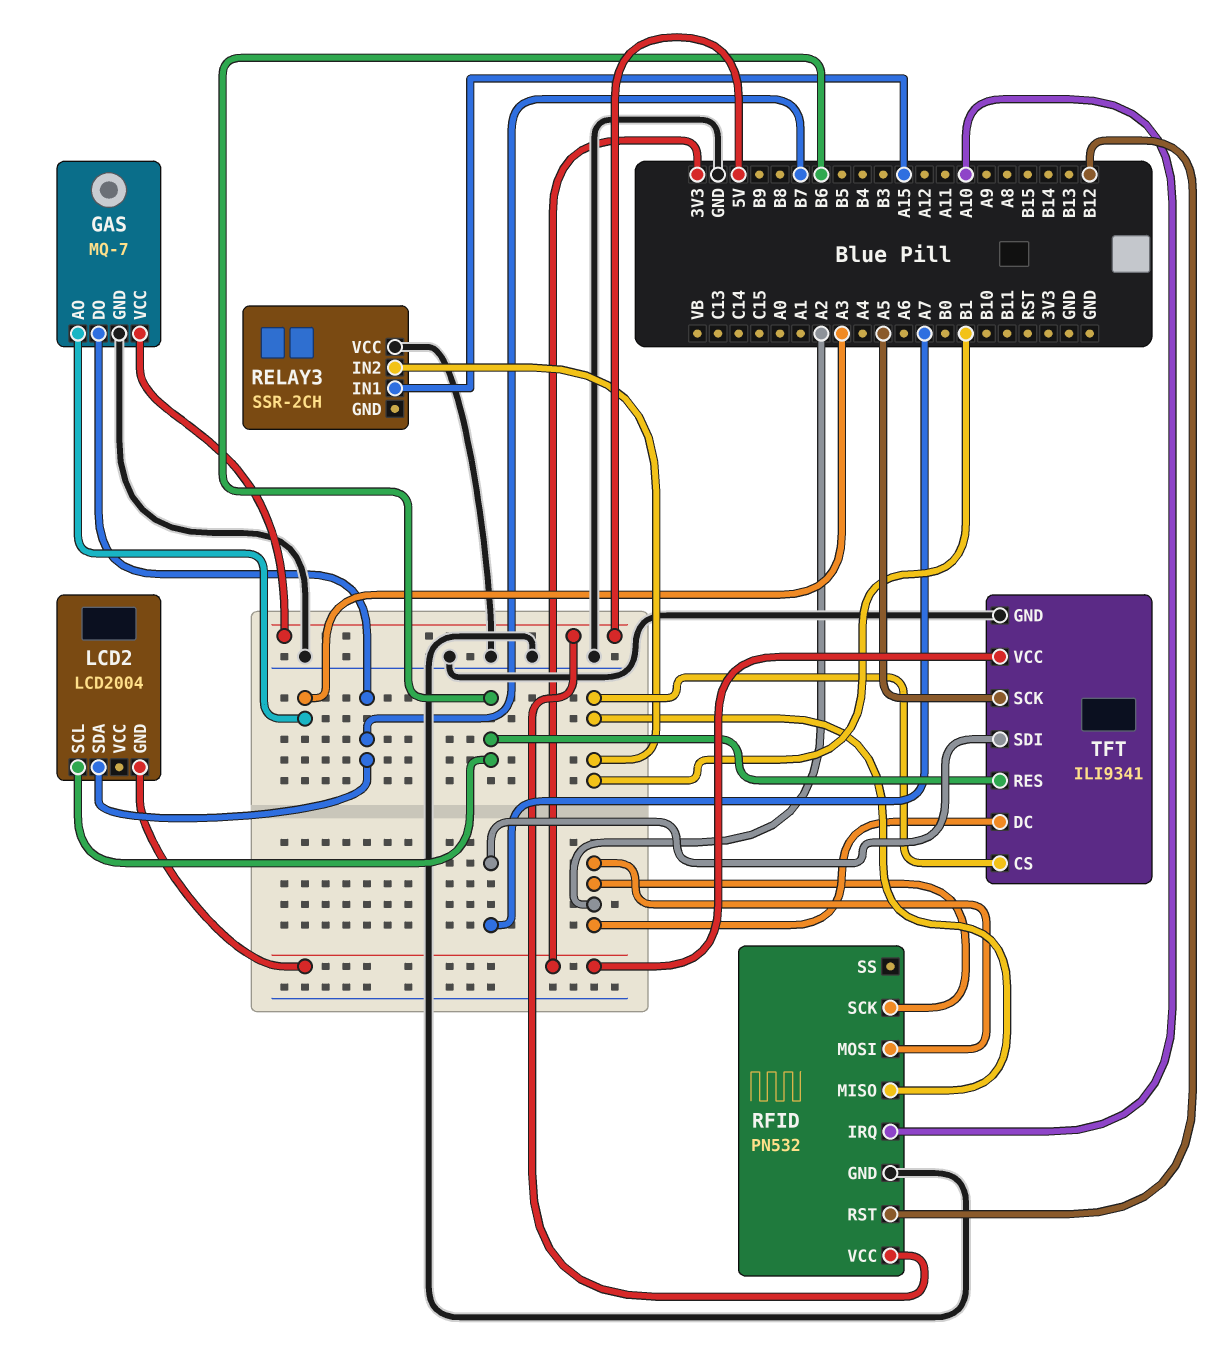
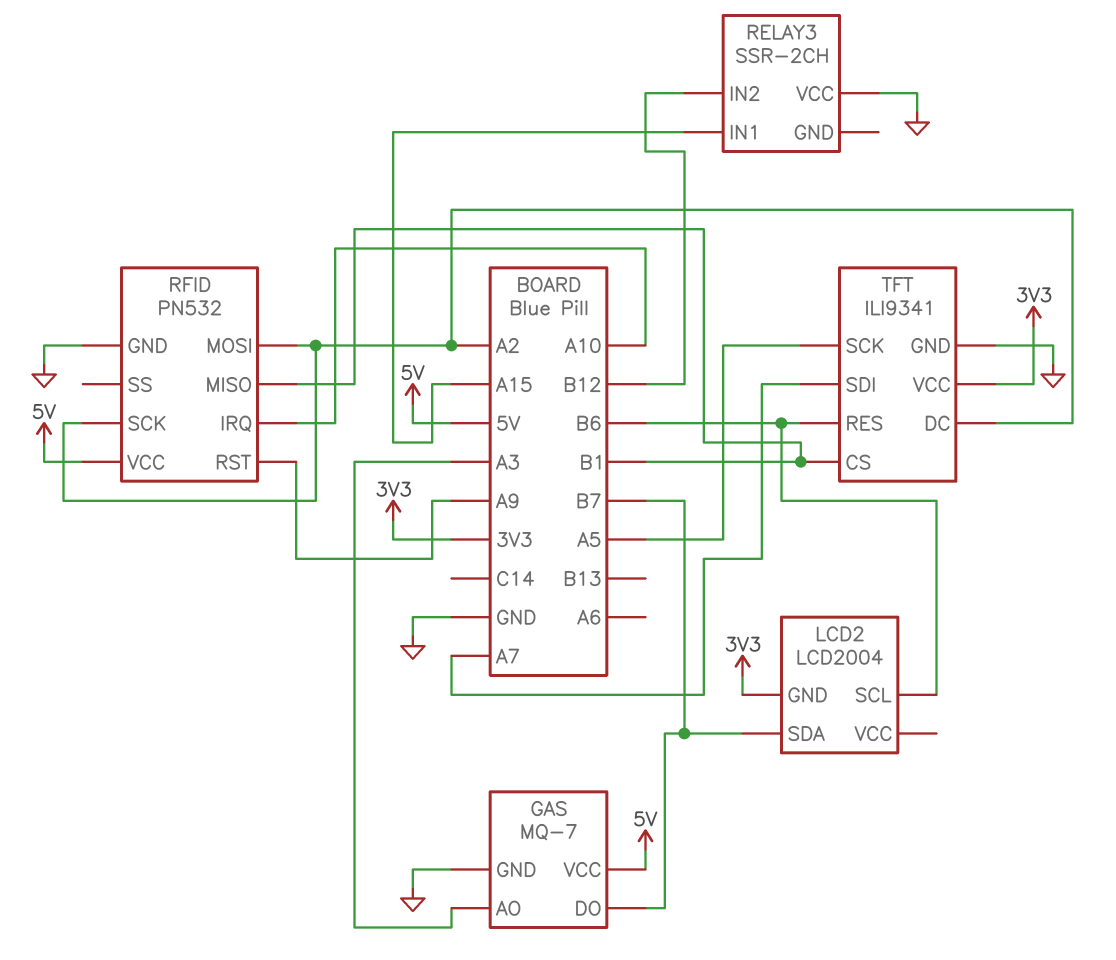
RELAY3 pin IN2: B1 -> B12
RFID pin RST: B12 -> A9

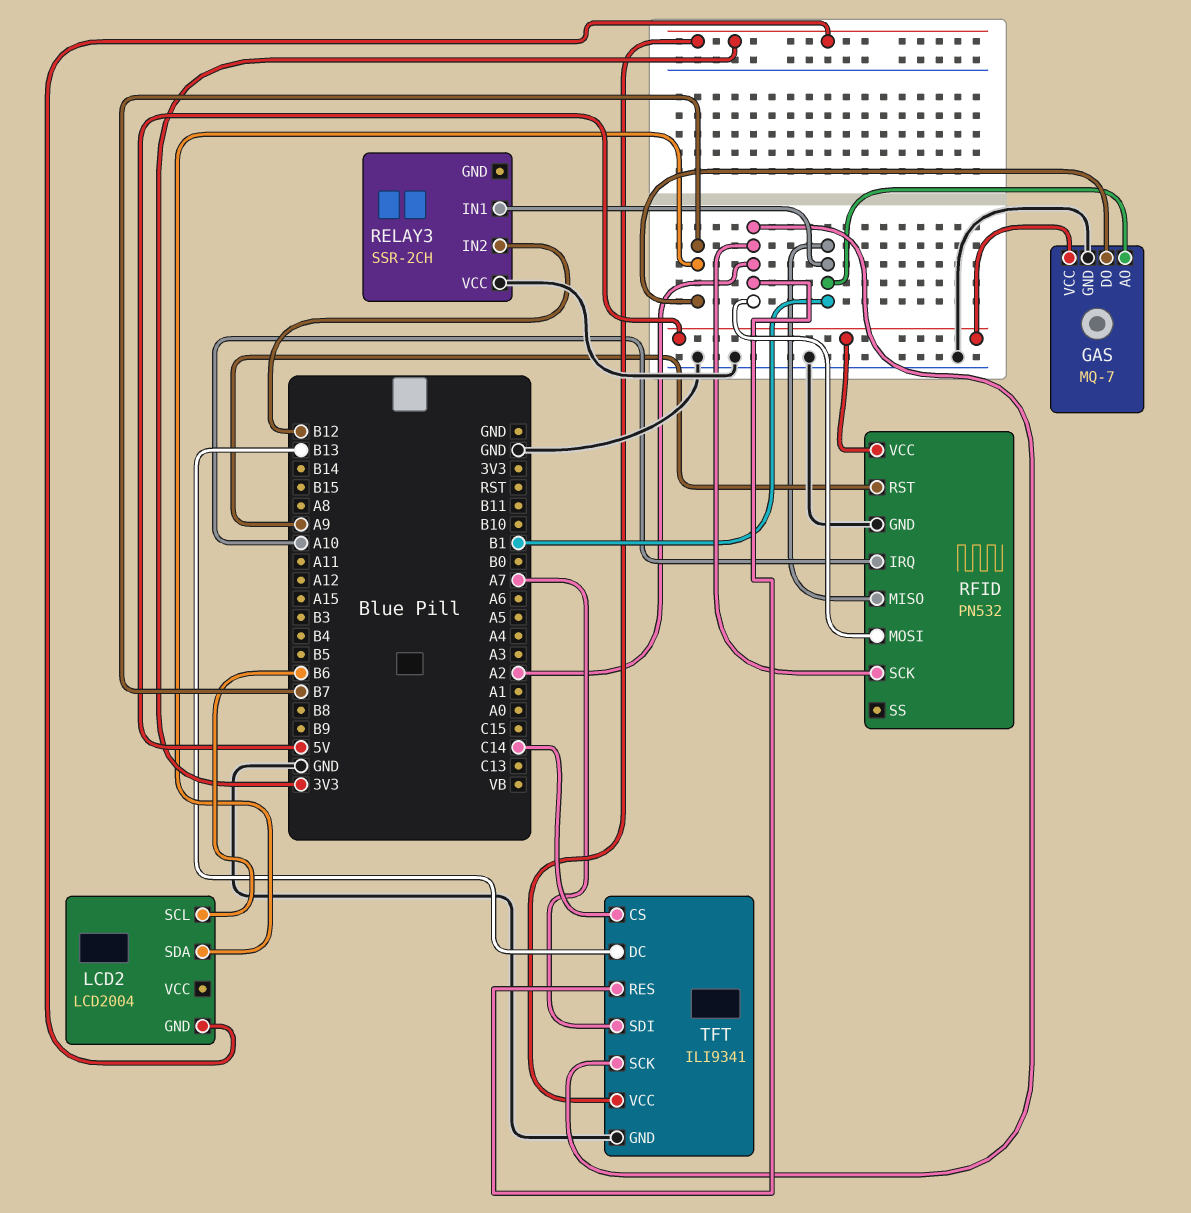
GAS pin AO: A3 -> B1
RELAY3 pin IN1: A15 -> B1
TFT pin CS: B1 -> C14
TFT pin DC: A2 -> B13
TFT pin RES: B6 -> A2
TFT pin SCK: A5 -> A2

